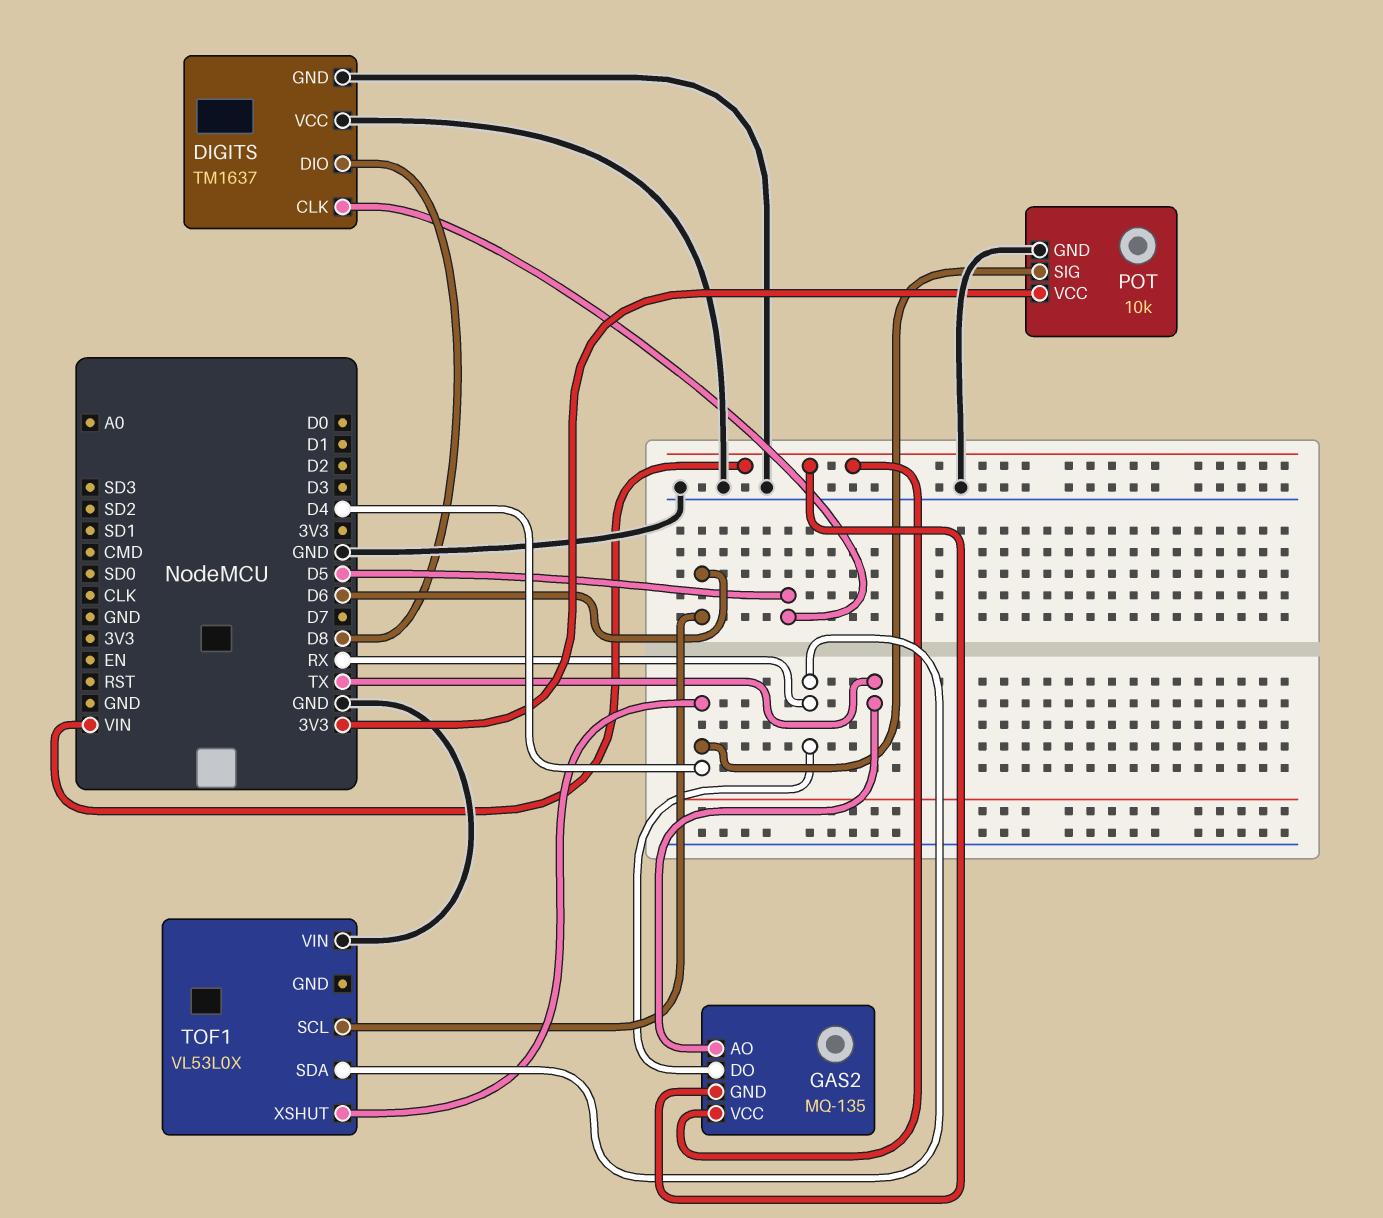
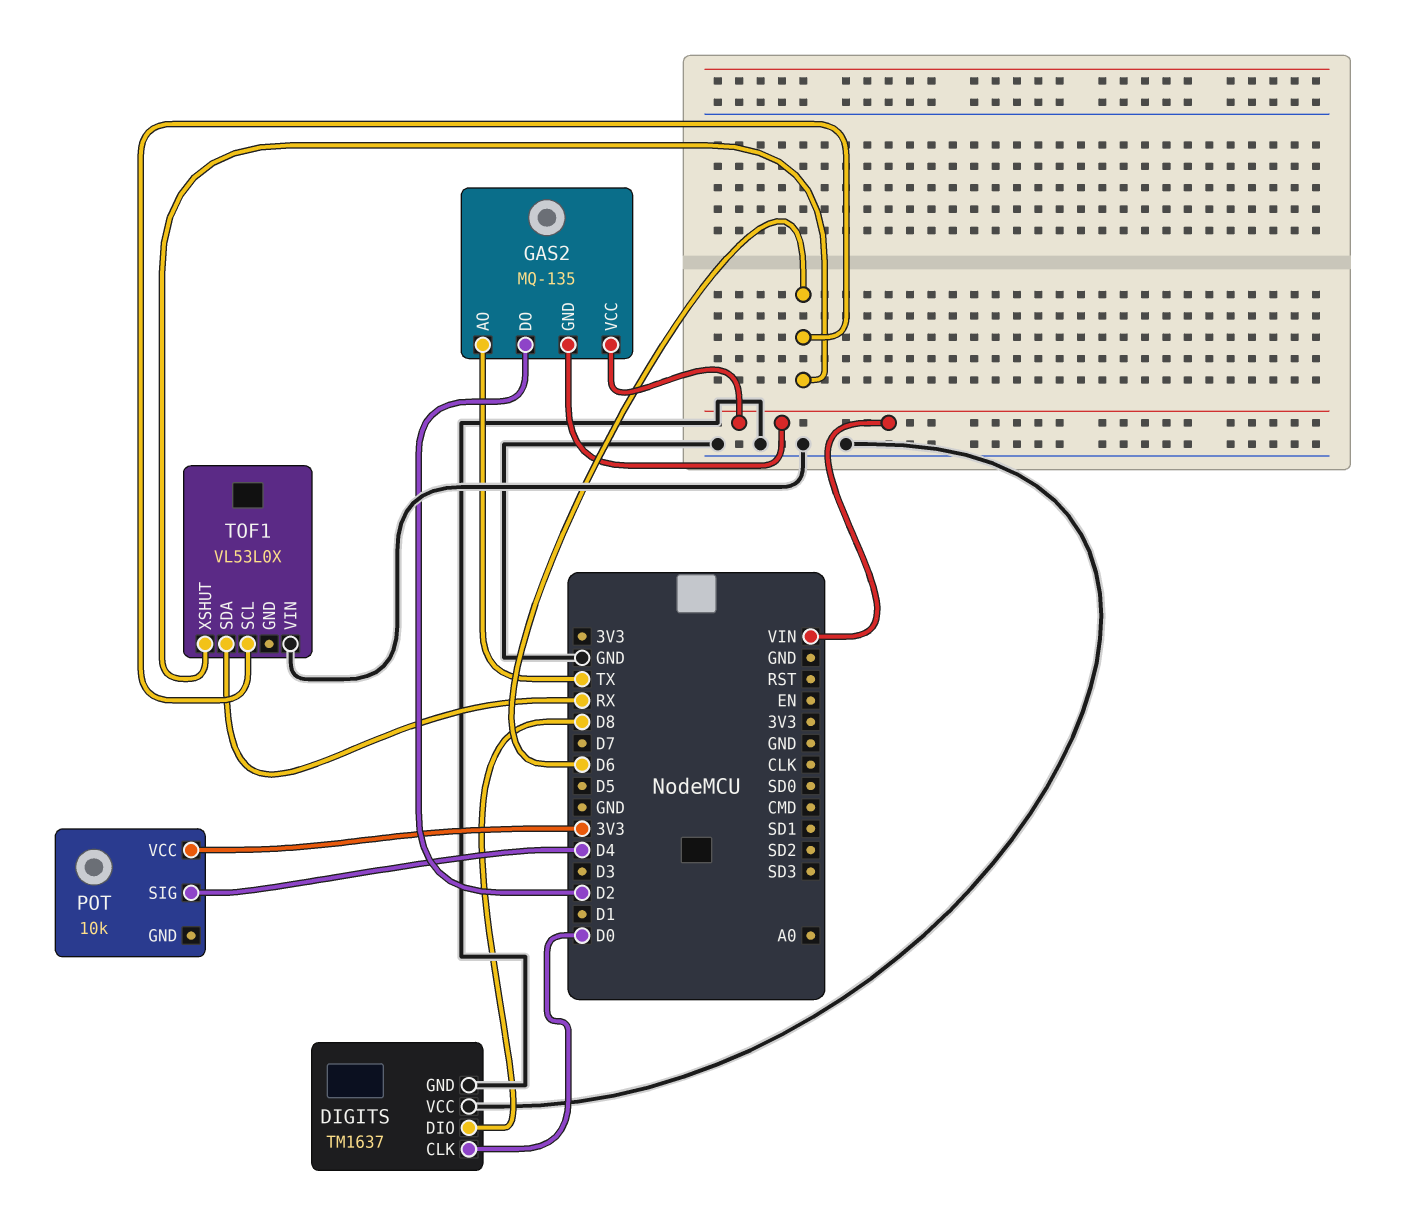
DIGITS pin CLK: D5 -> D0
GAS2 pin DO: RX -> D2
POT pin GND: GND -> none
TOF1 pin XSHUT: D4 -> D6

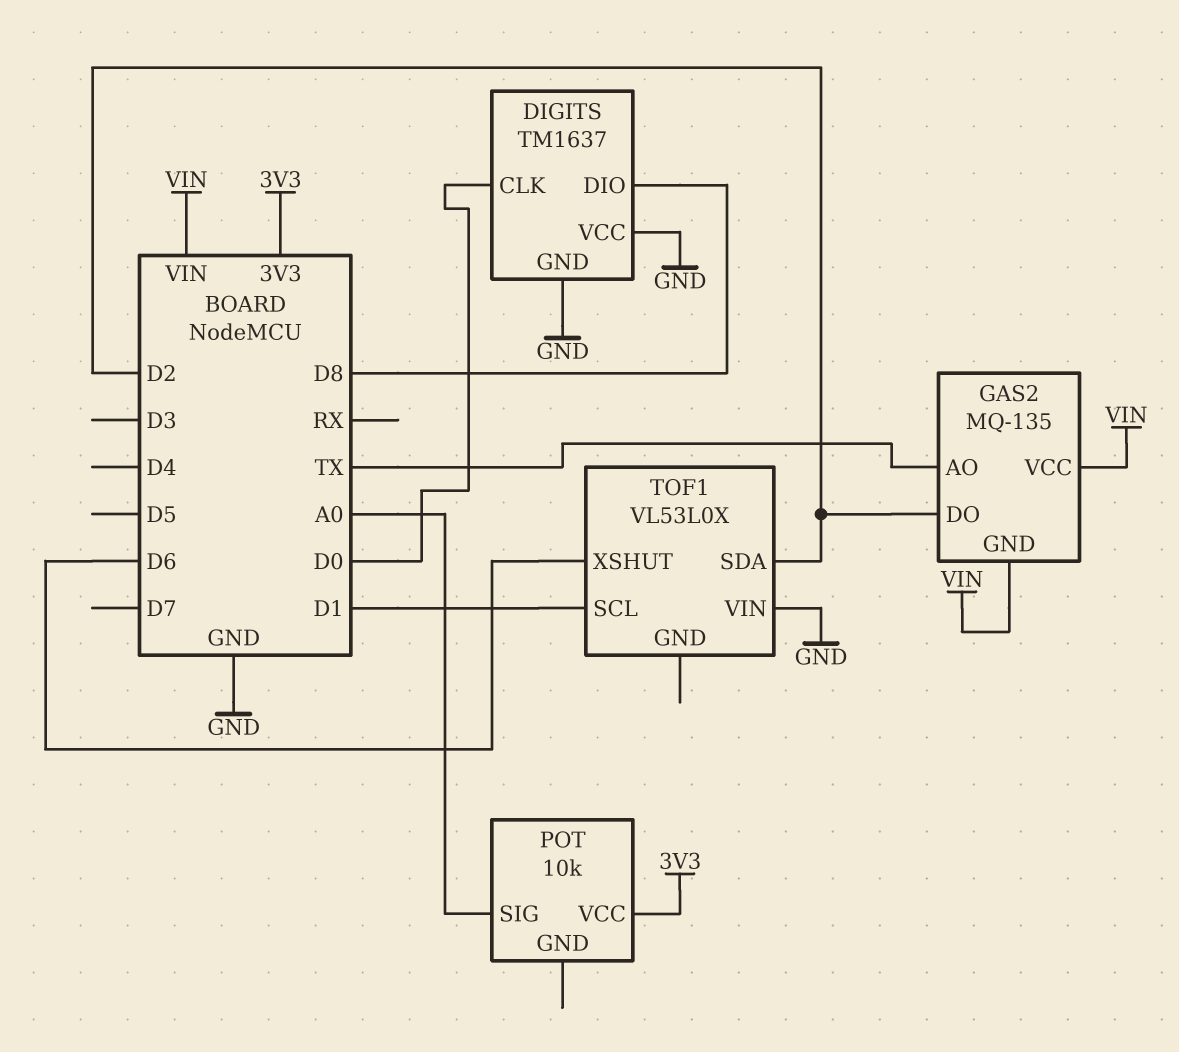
POT pin SIG: D4 -> A0
TOF1 pin SCL: D6 -> D1
TOF1 pin SDA: RX -> D2

